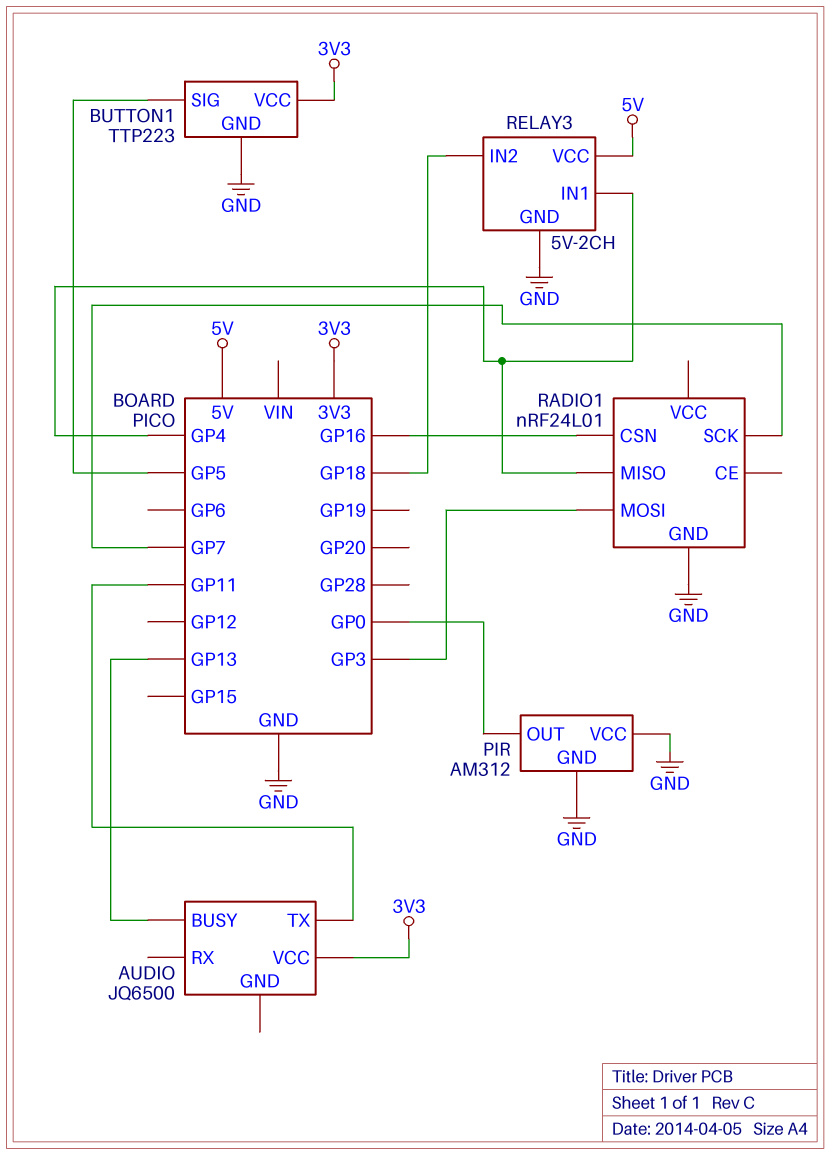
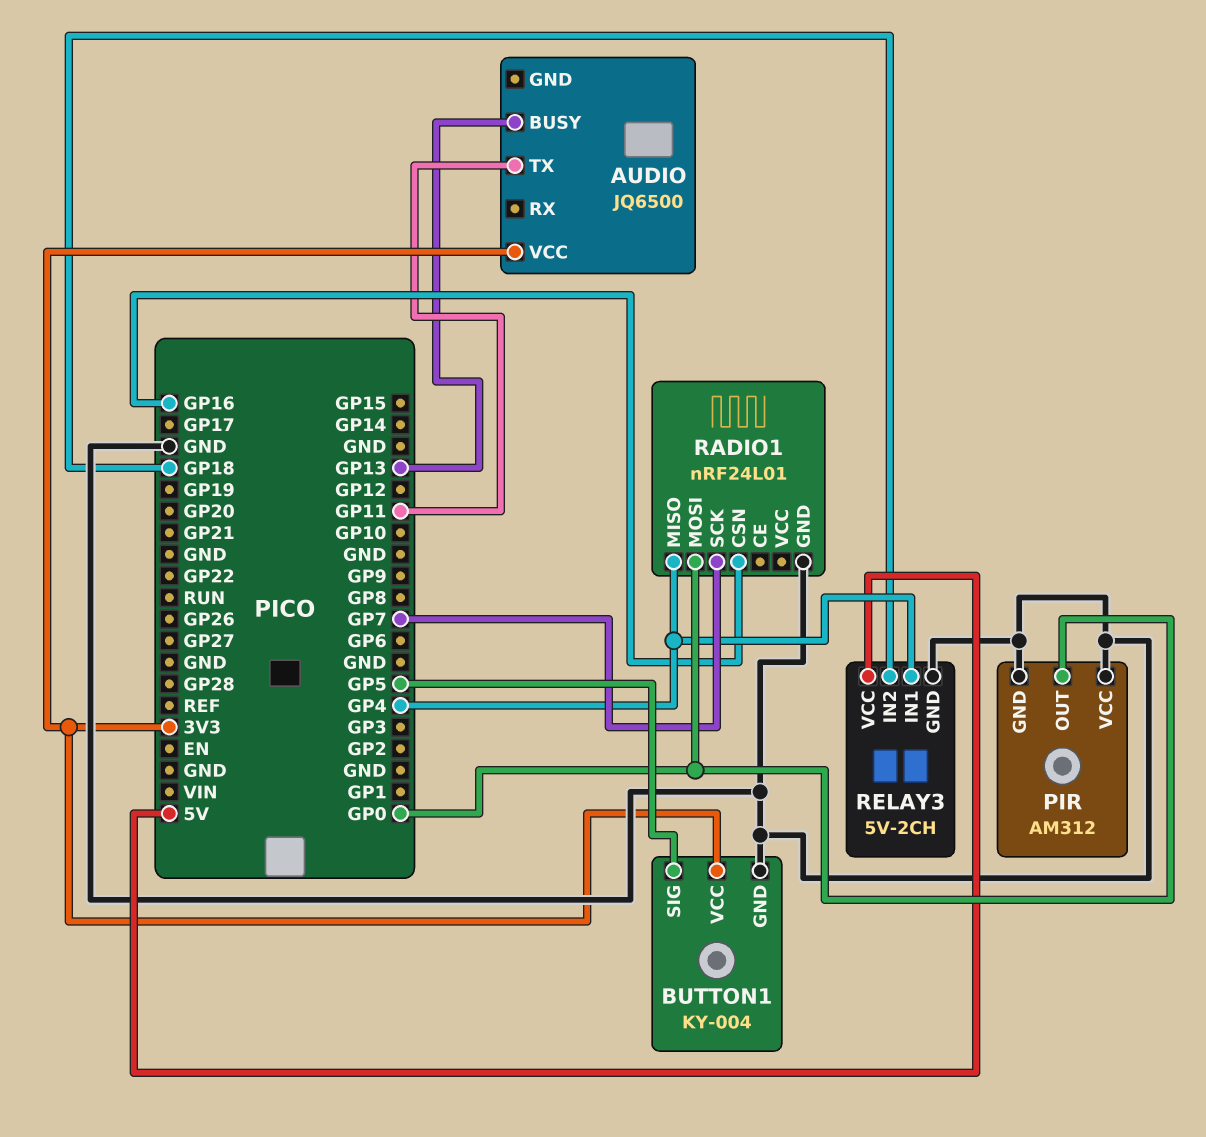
BUTTON1: TTP223 -> KY-004
RADIO1 pin MOSI: GP3 -> GP0

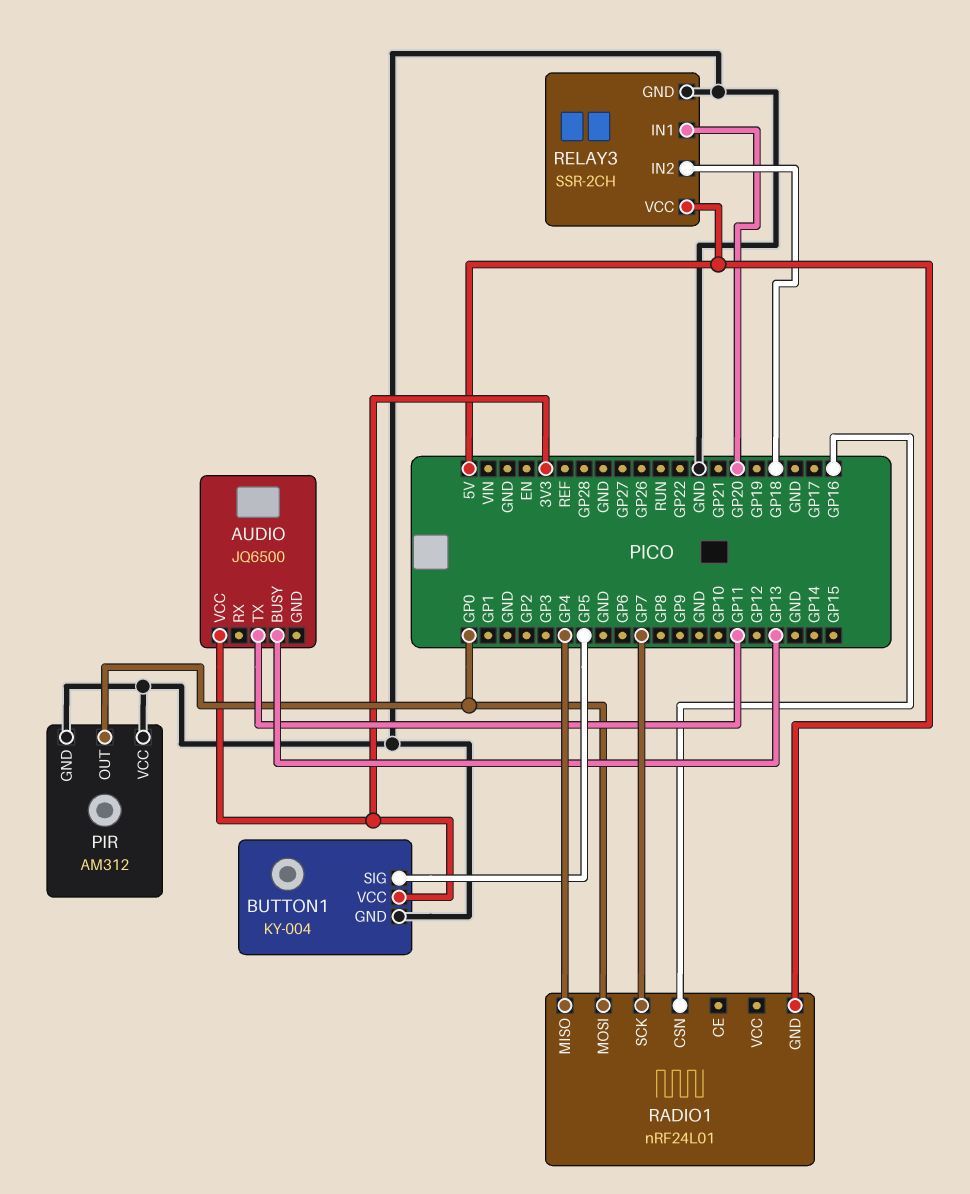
RADIO1 pin GND: GND -> 5V
RELAY3: 5V-2CH -> SSR-2CH
RELAY3 pin IN1: GP4 -> GP20

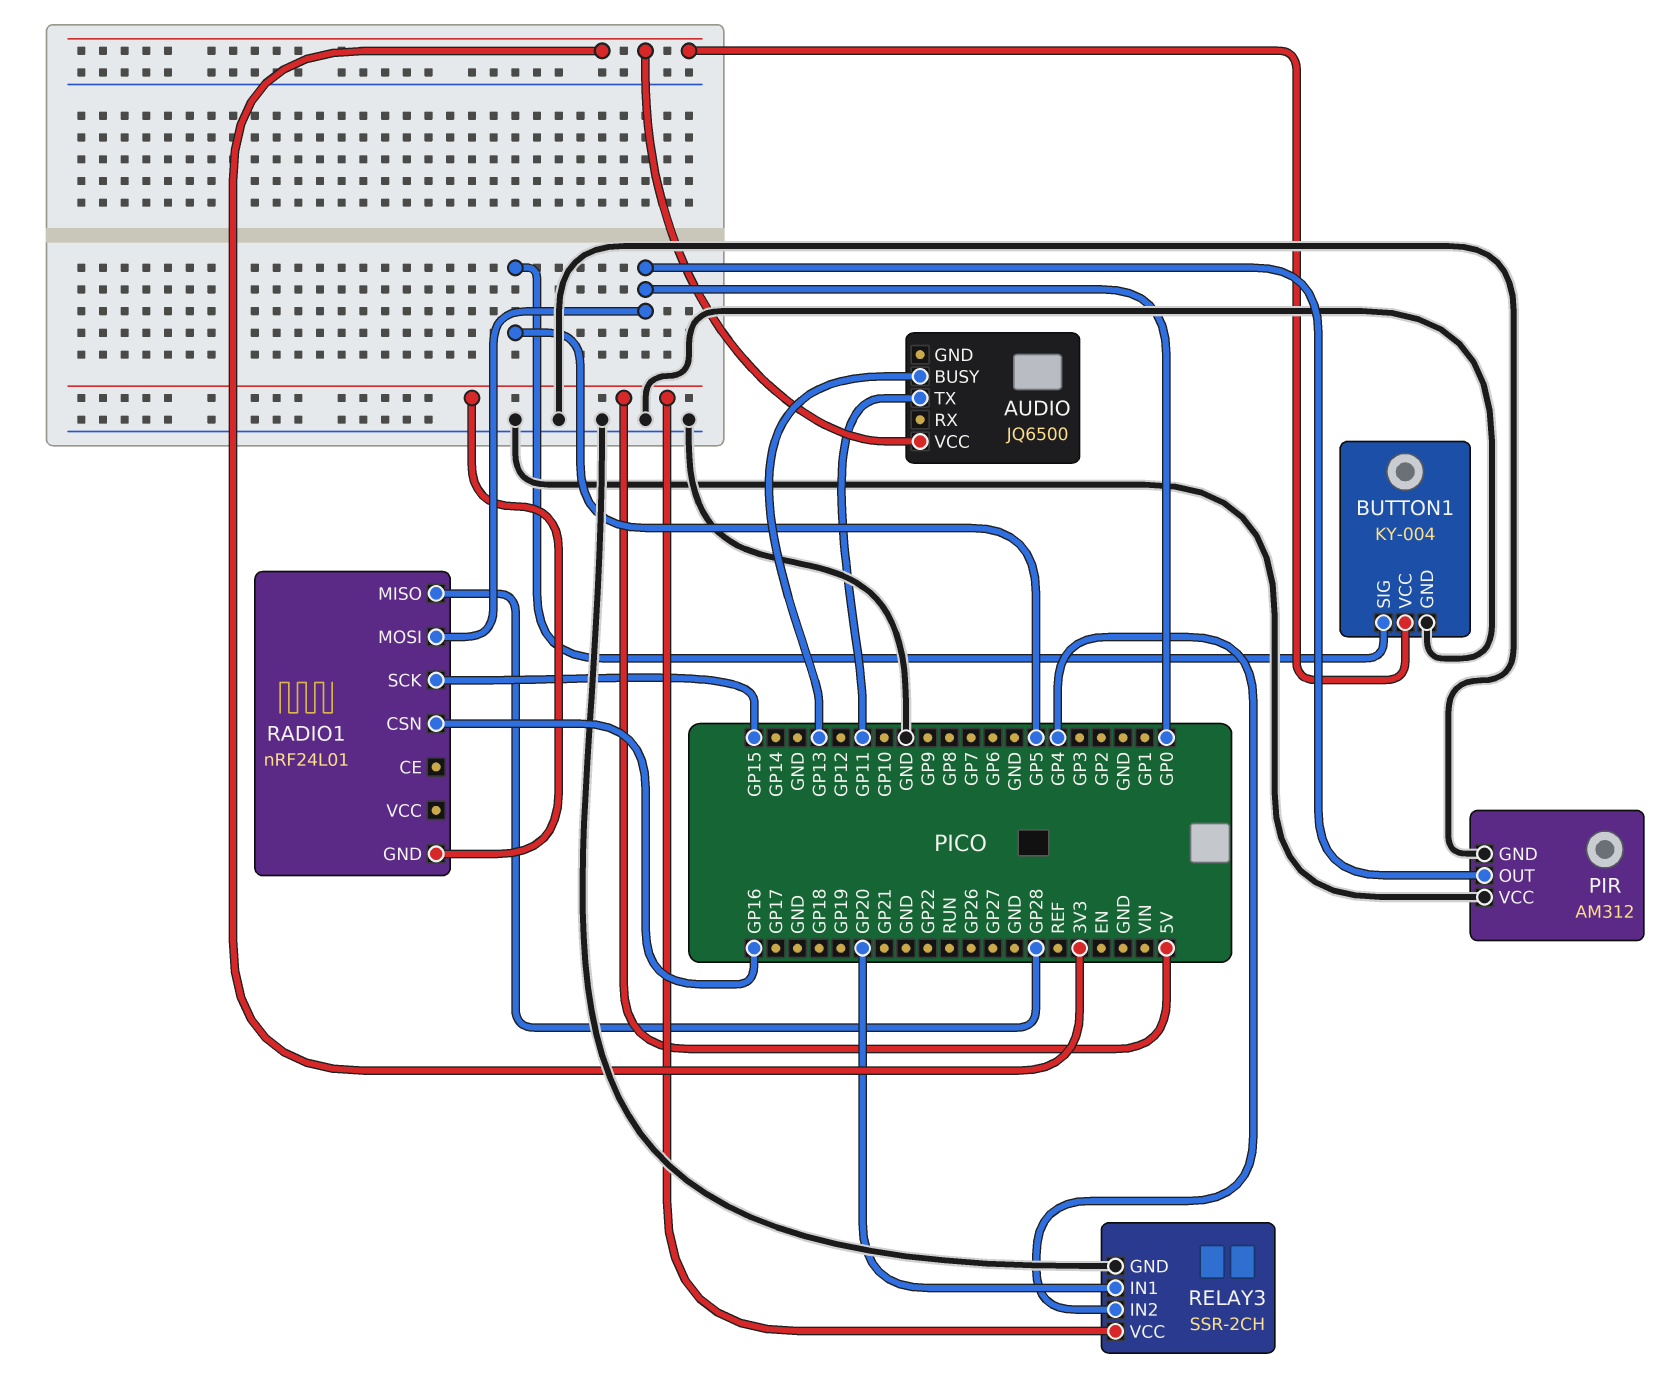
RADIO1 pin MISO: GP4 -> GP28
RADIO1 pin SCK: GP7 -> GP15
RELAY3 pin IN2: GP18 -> GP4

